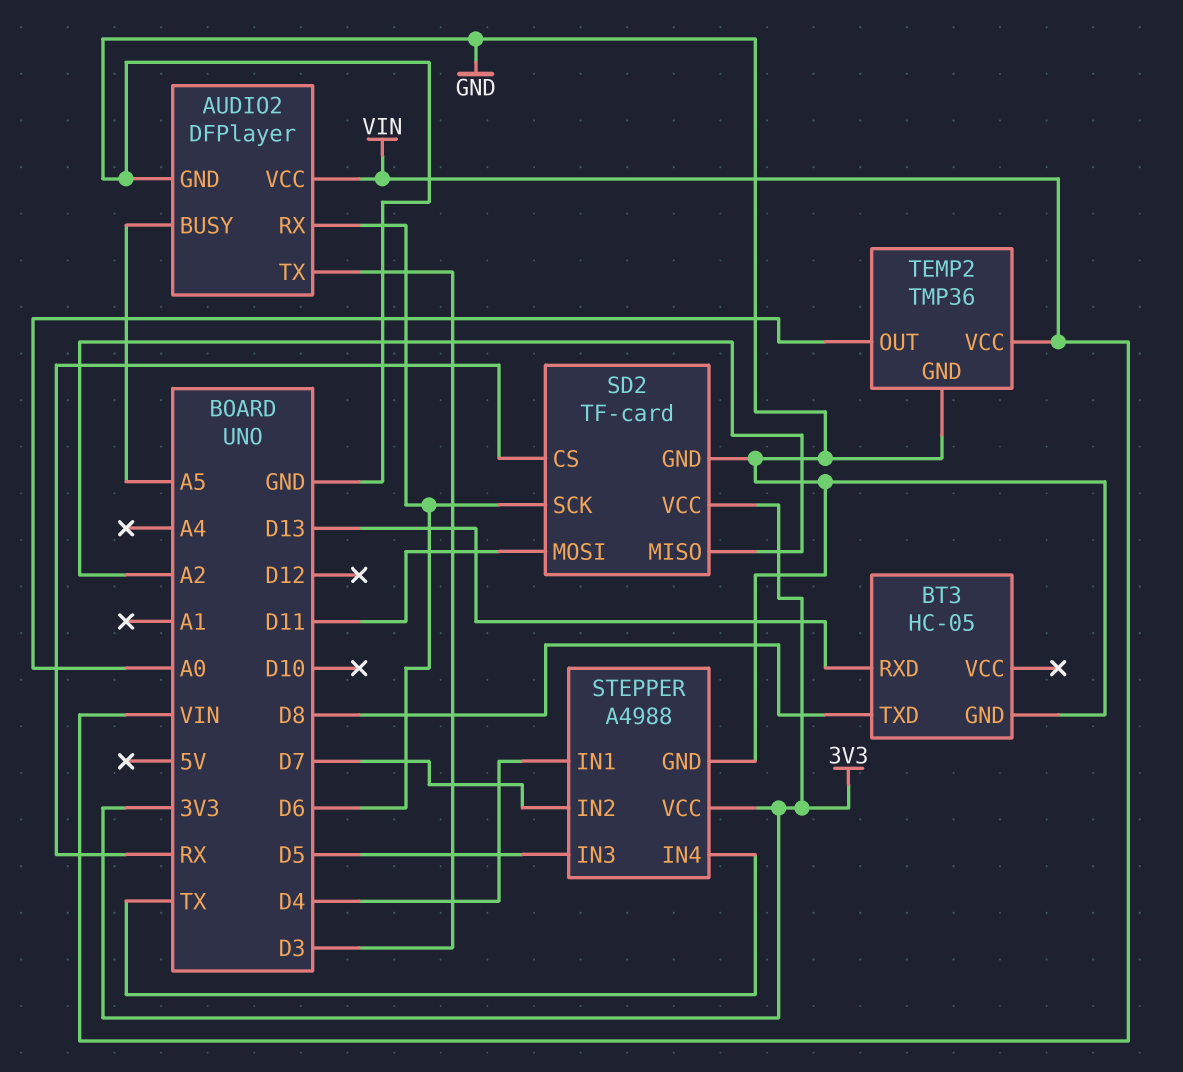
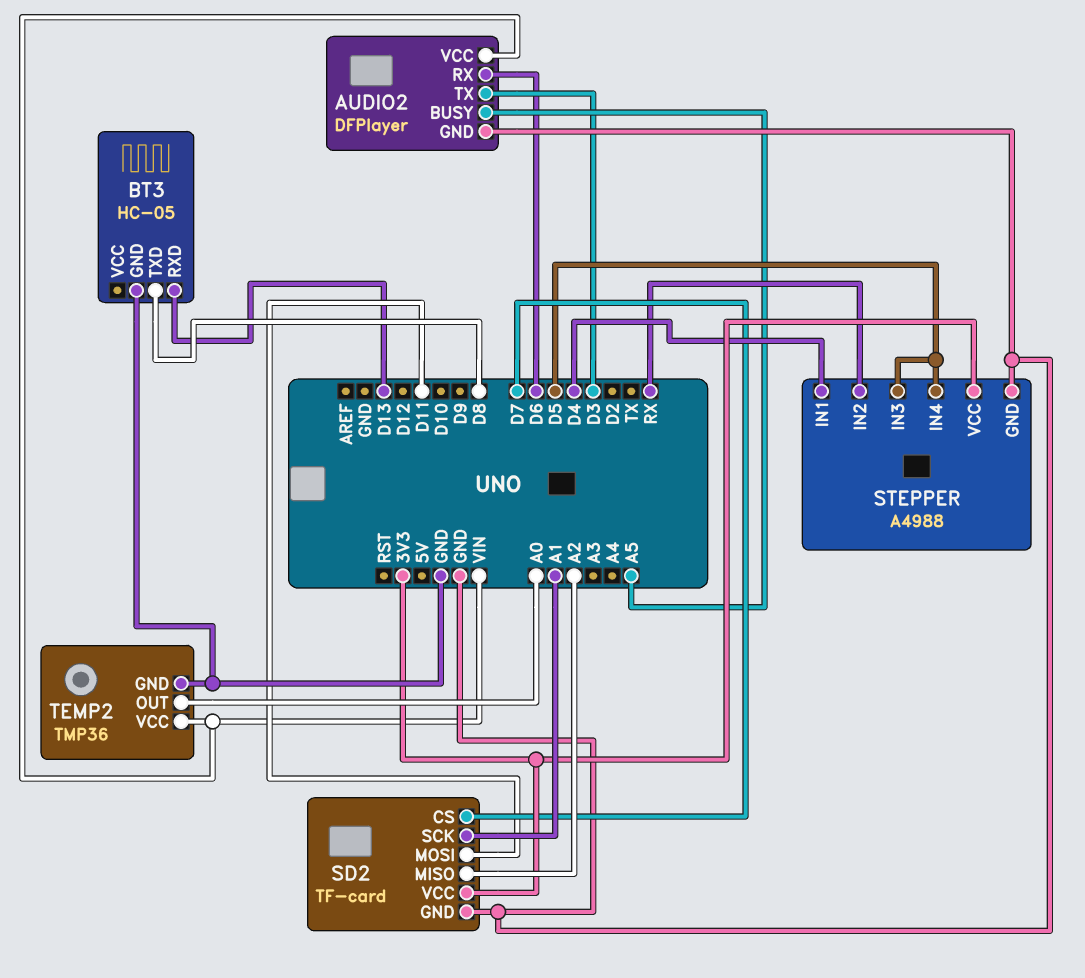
SD2 pin CS: RX -> D7
SD2 pin SCK: D6 -> A1
STEPPER pin IN2: D7 -> RX
STEPPER pin IN4: TX -> D5

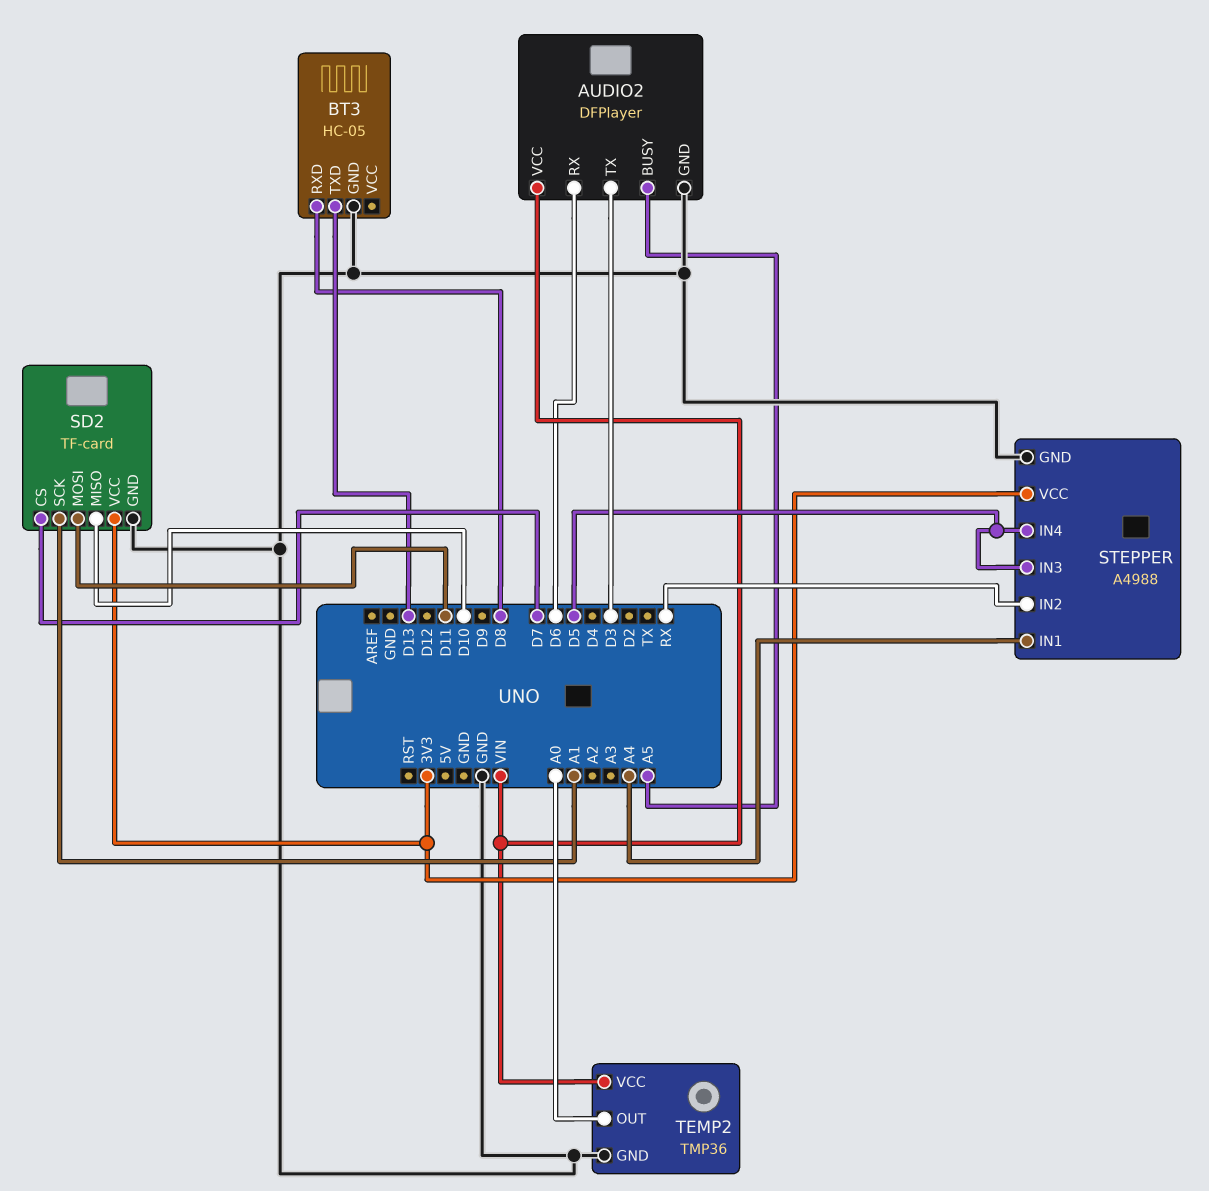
BT3 pin RXD: D13 -> D8
BT3 pin TXD: D8 -> D13
SD2 pin MISO: A2 -> D10
STEPPER pin IN1: D4 -> A4

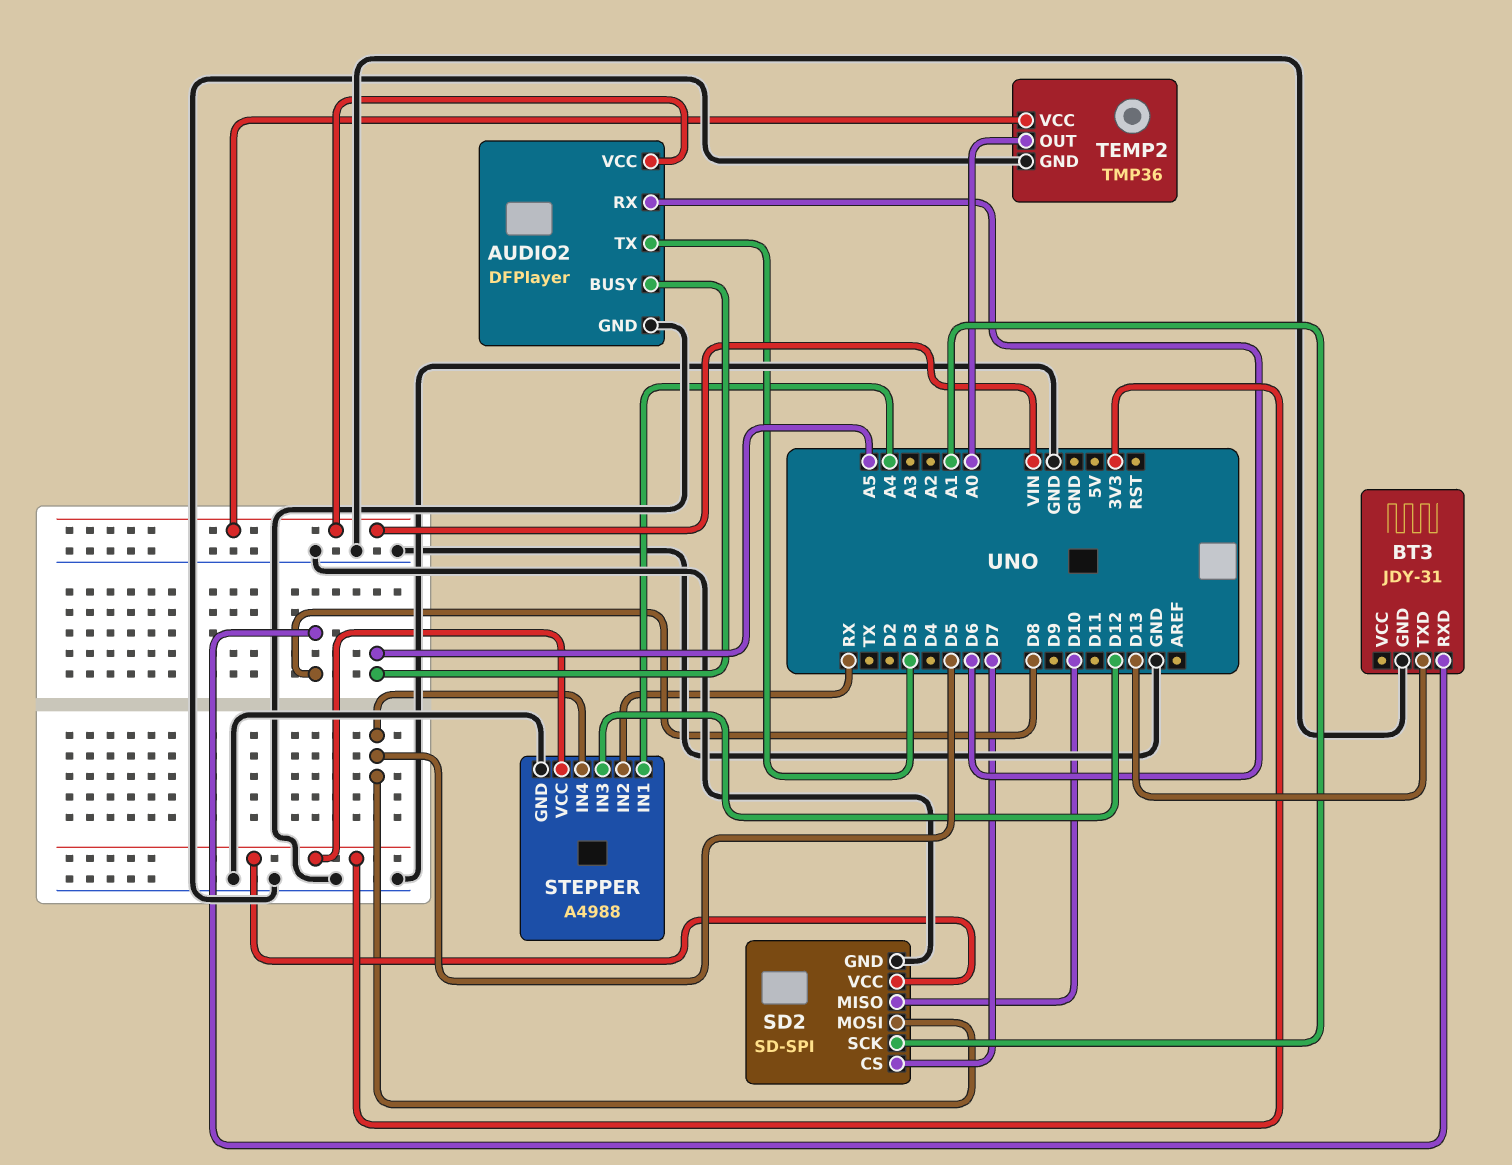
BT3: HC-05 -> JDY-31
SD2: TF-card -> SD-SPI
SD2 pin MOSI: D11 -> D5
STEPPER pin IN3: D5 -> D12

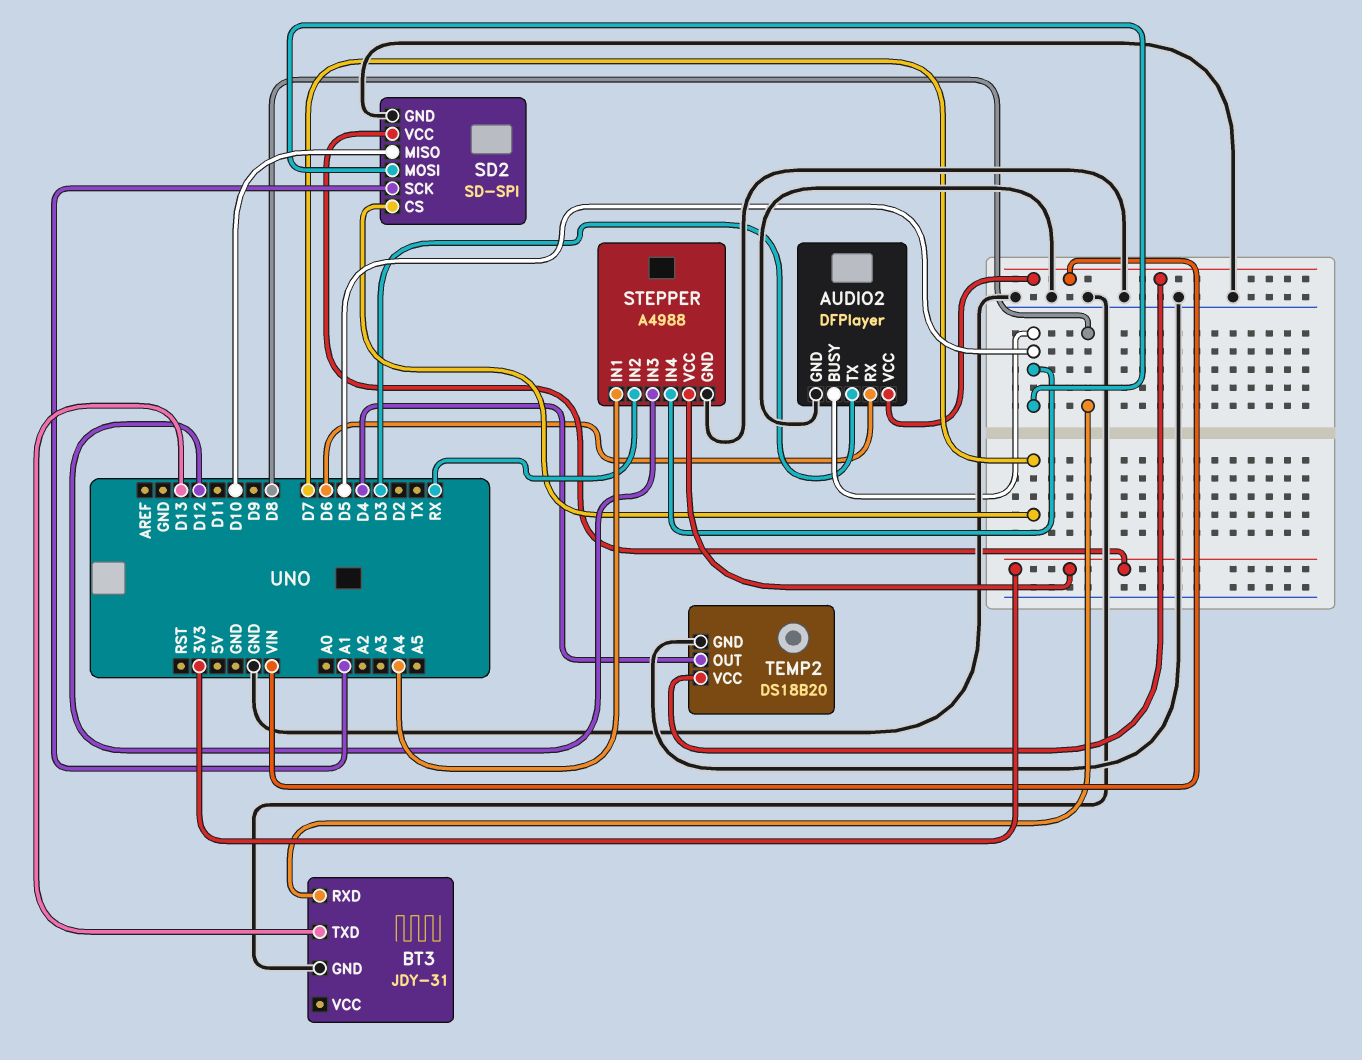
AUDIO2 pin BUSY: A5 -> D5
TEMP2: TMP36 -> DS18B20
TEMP2 pin OUT: A0 -> D4

